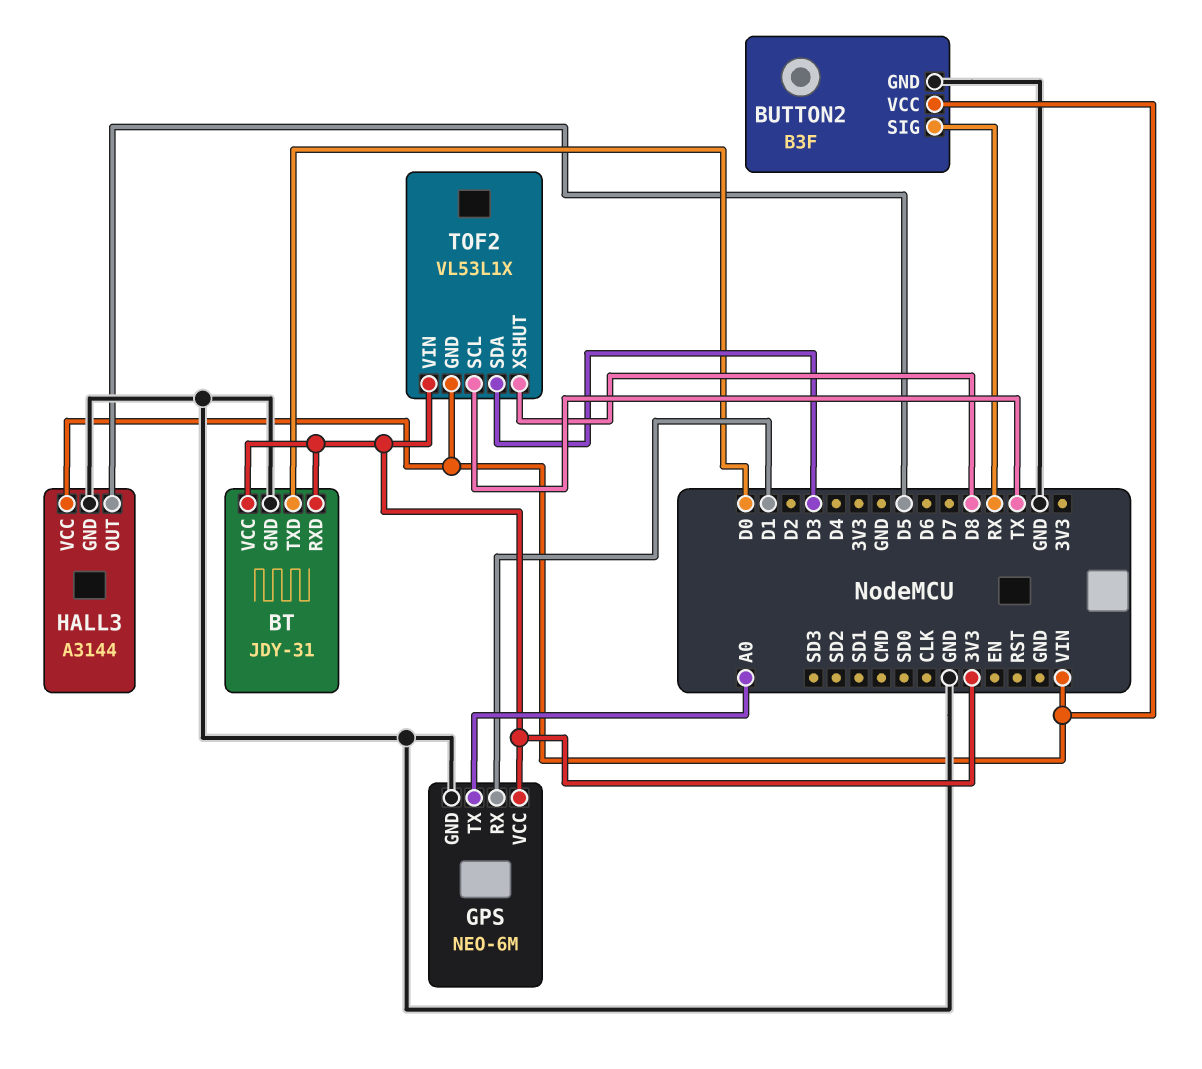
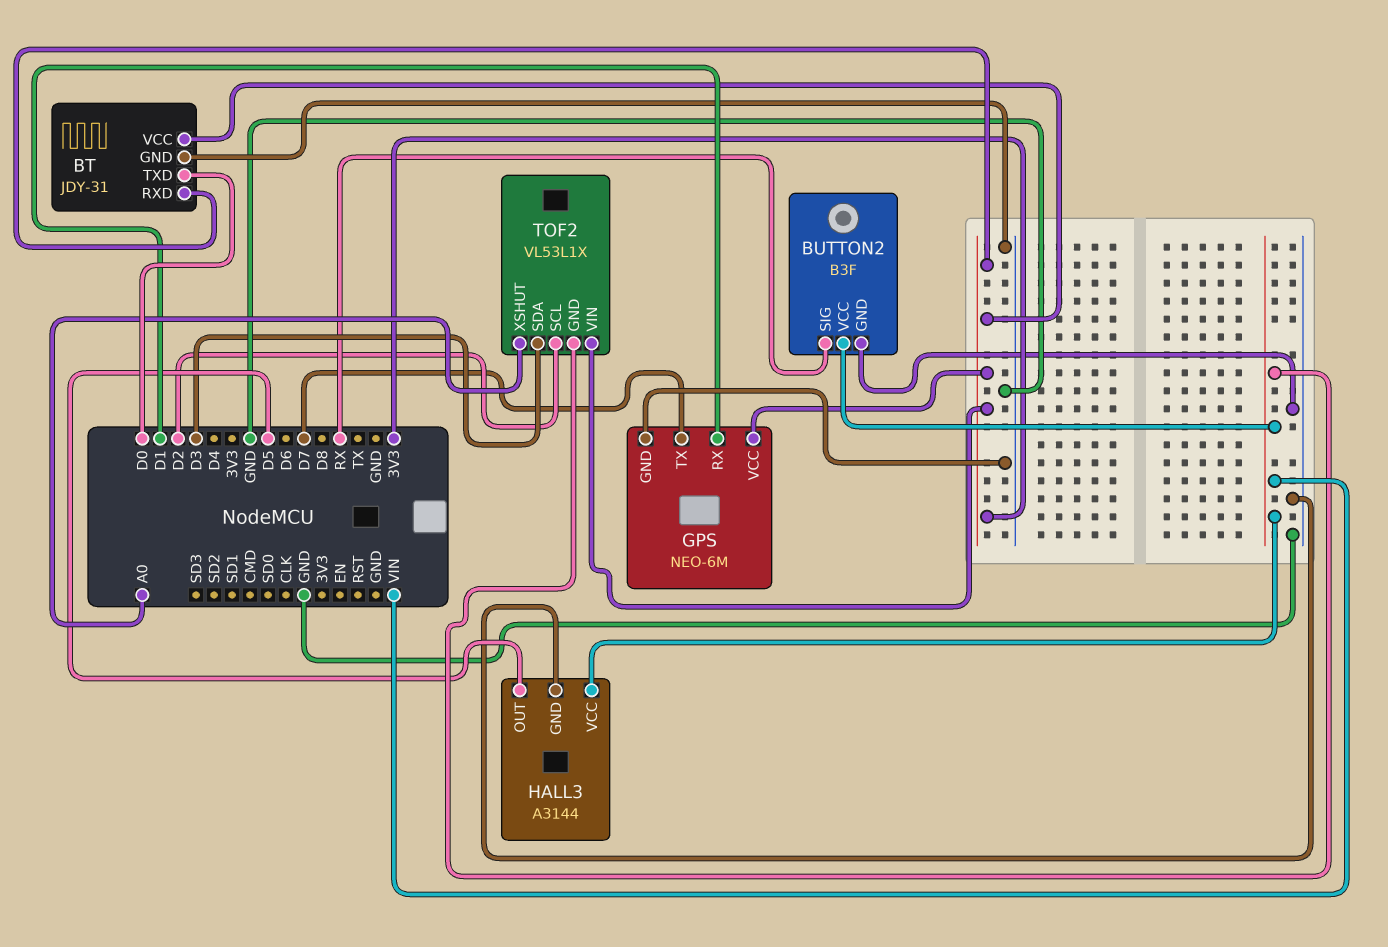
GPS pin TX: A0 -> D7
TOF2 pin SCL: TX -> D2
TOF2 pin XSHUT: D8 -> A0

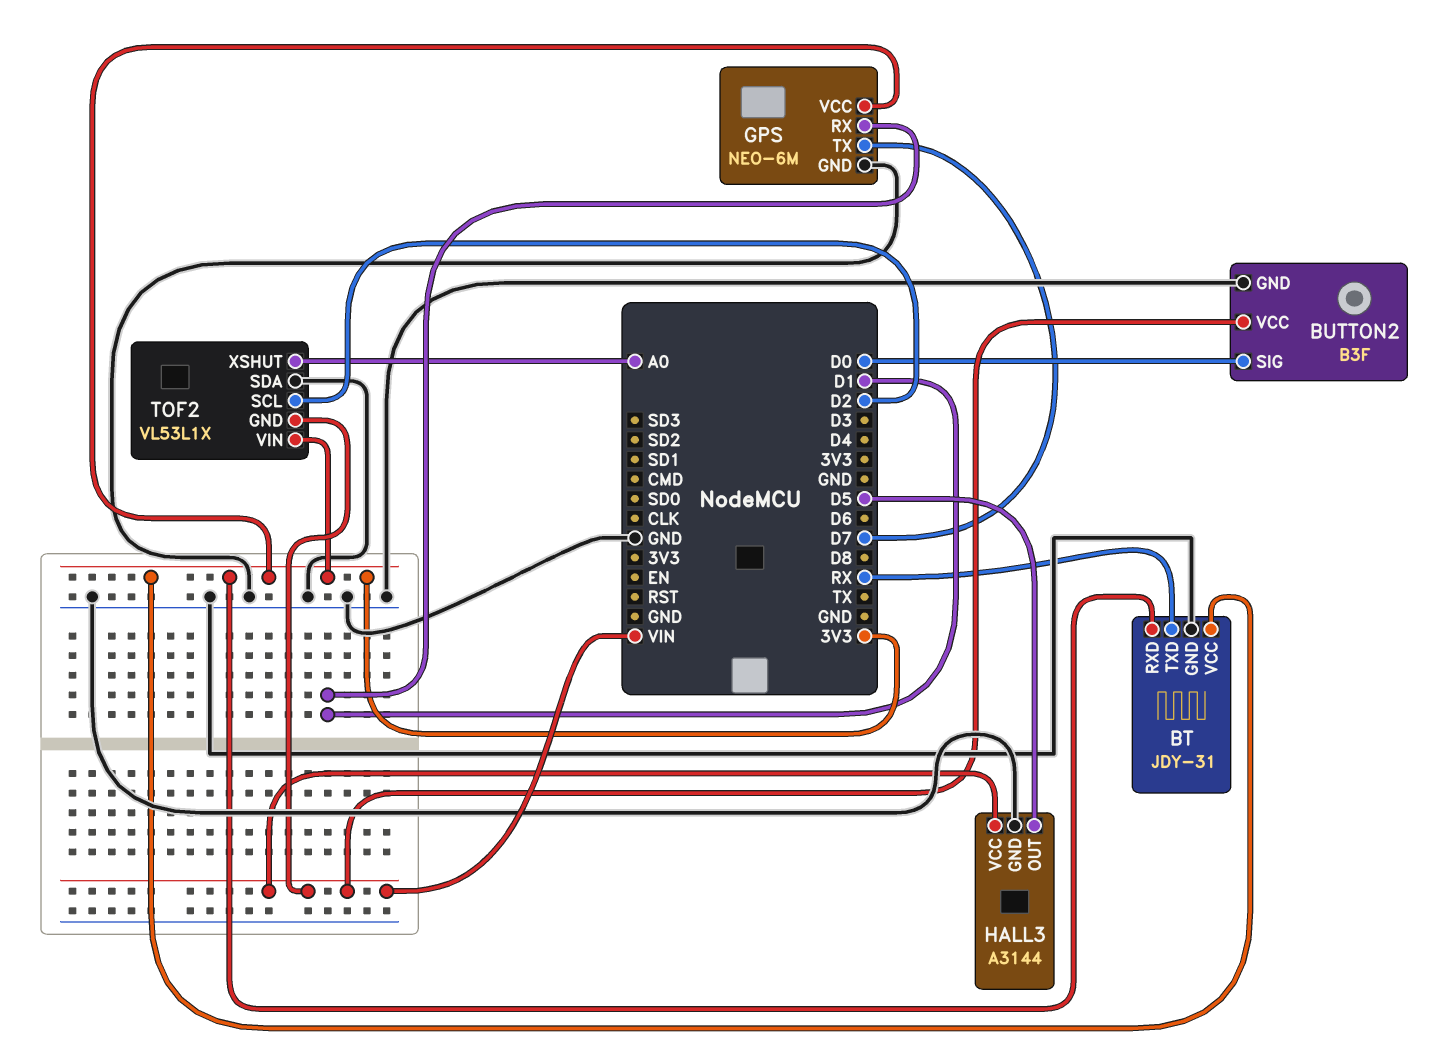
BT pin TXD: D0 -> RX
BUTTON2 pin SIG: RX -> D0
TOF2 pin SDA: D3 -> GND

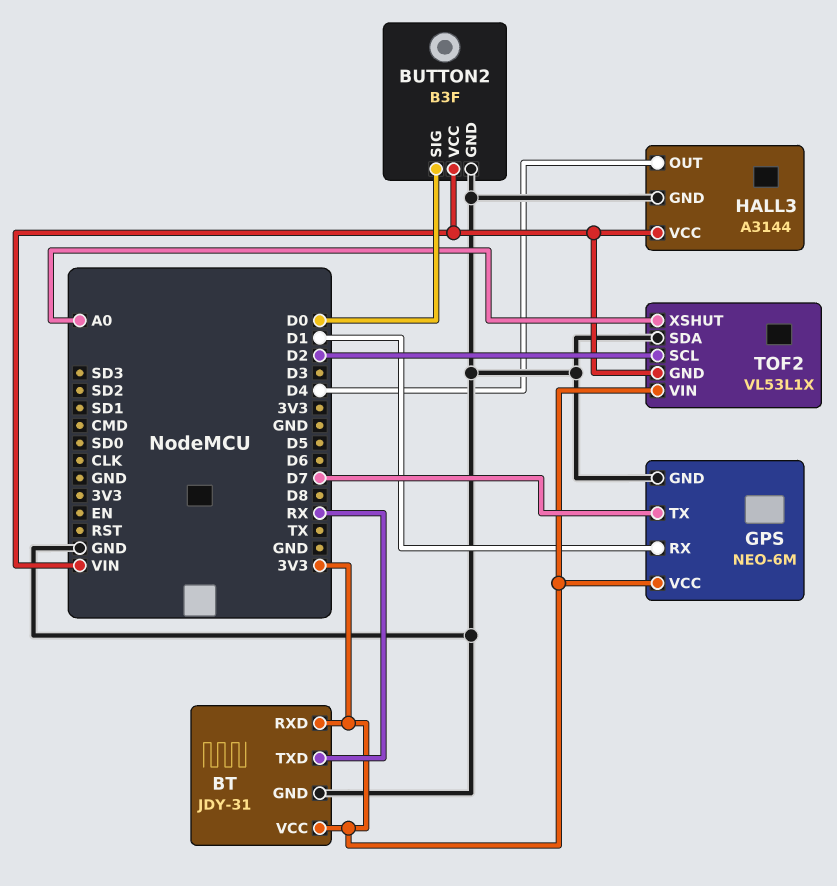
HALL3 pin OUT: D5 -> D4

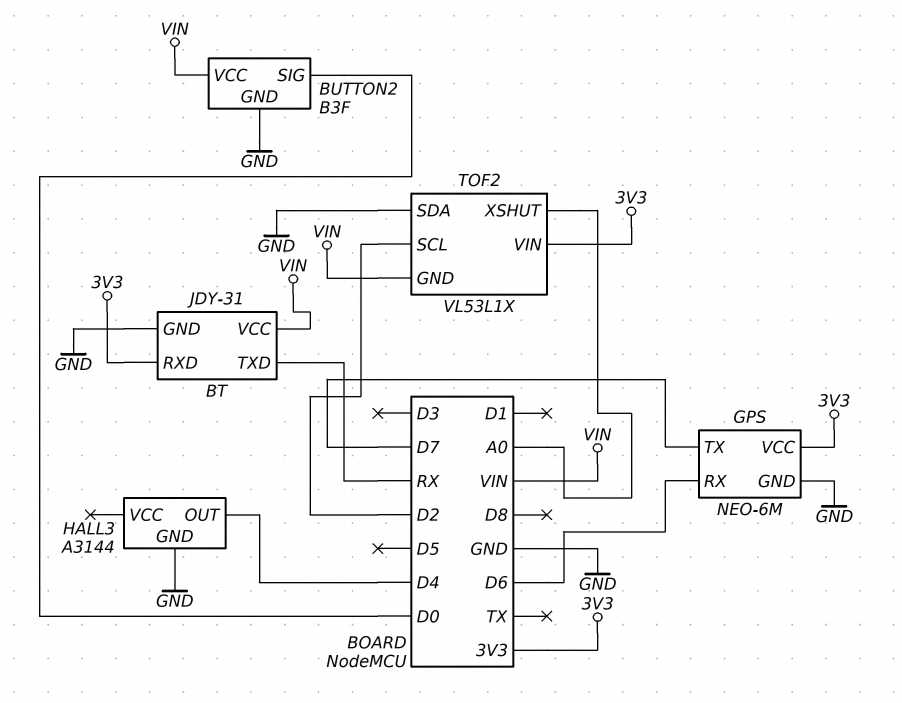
BT pin VCC: 3V3 -> VIN
GPS pin RX: D1 -> D6
HALL3 pin VCC: VIN -> none

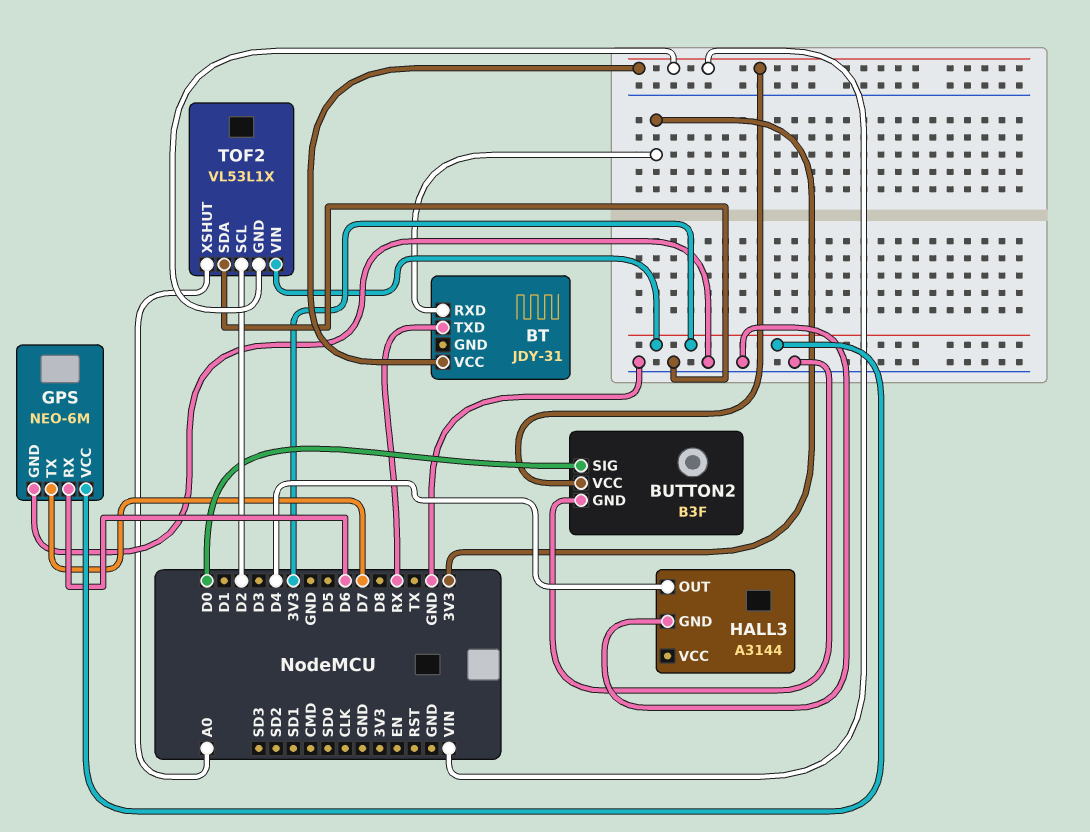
BT pin GND: GND -> none

